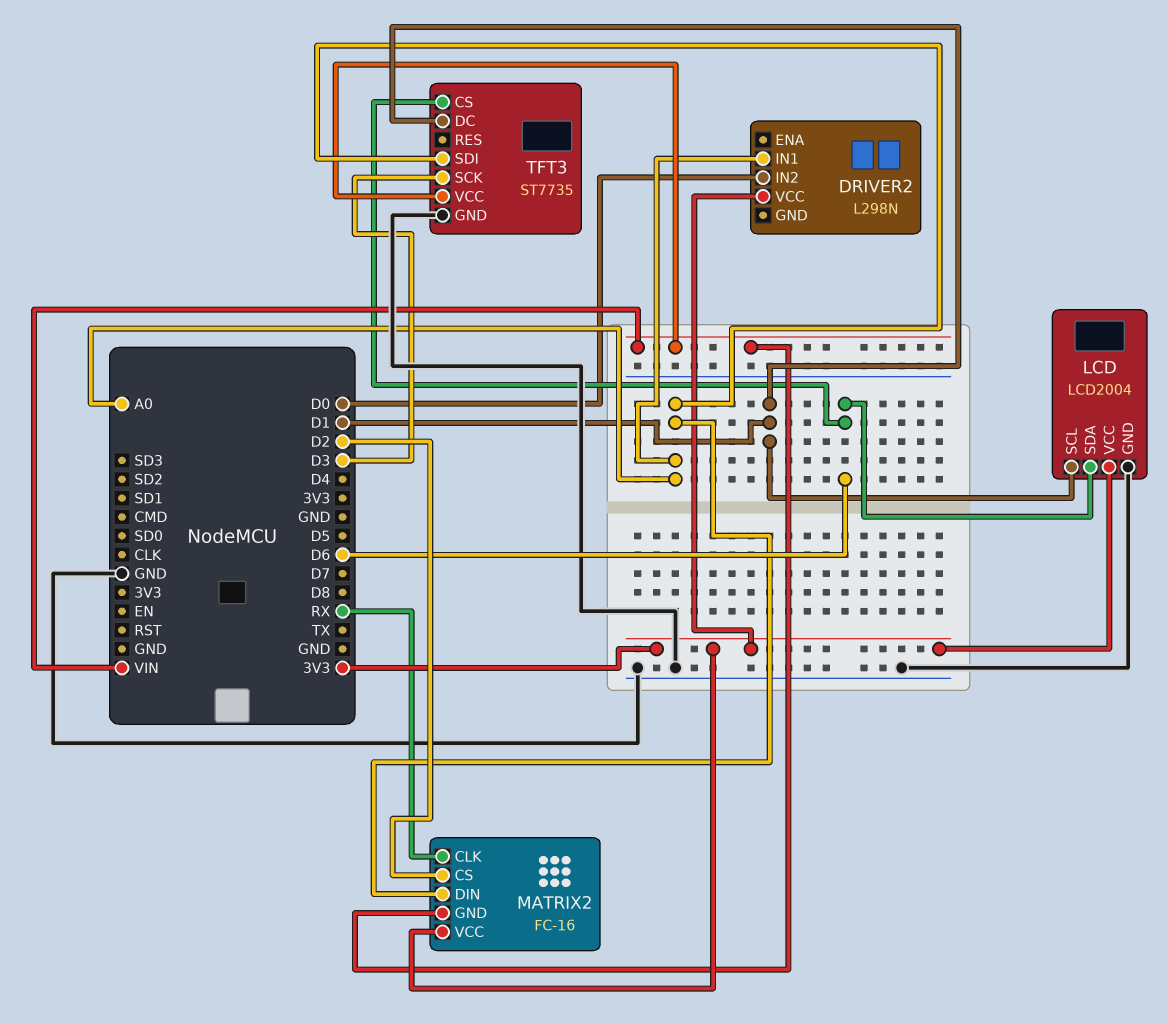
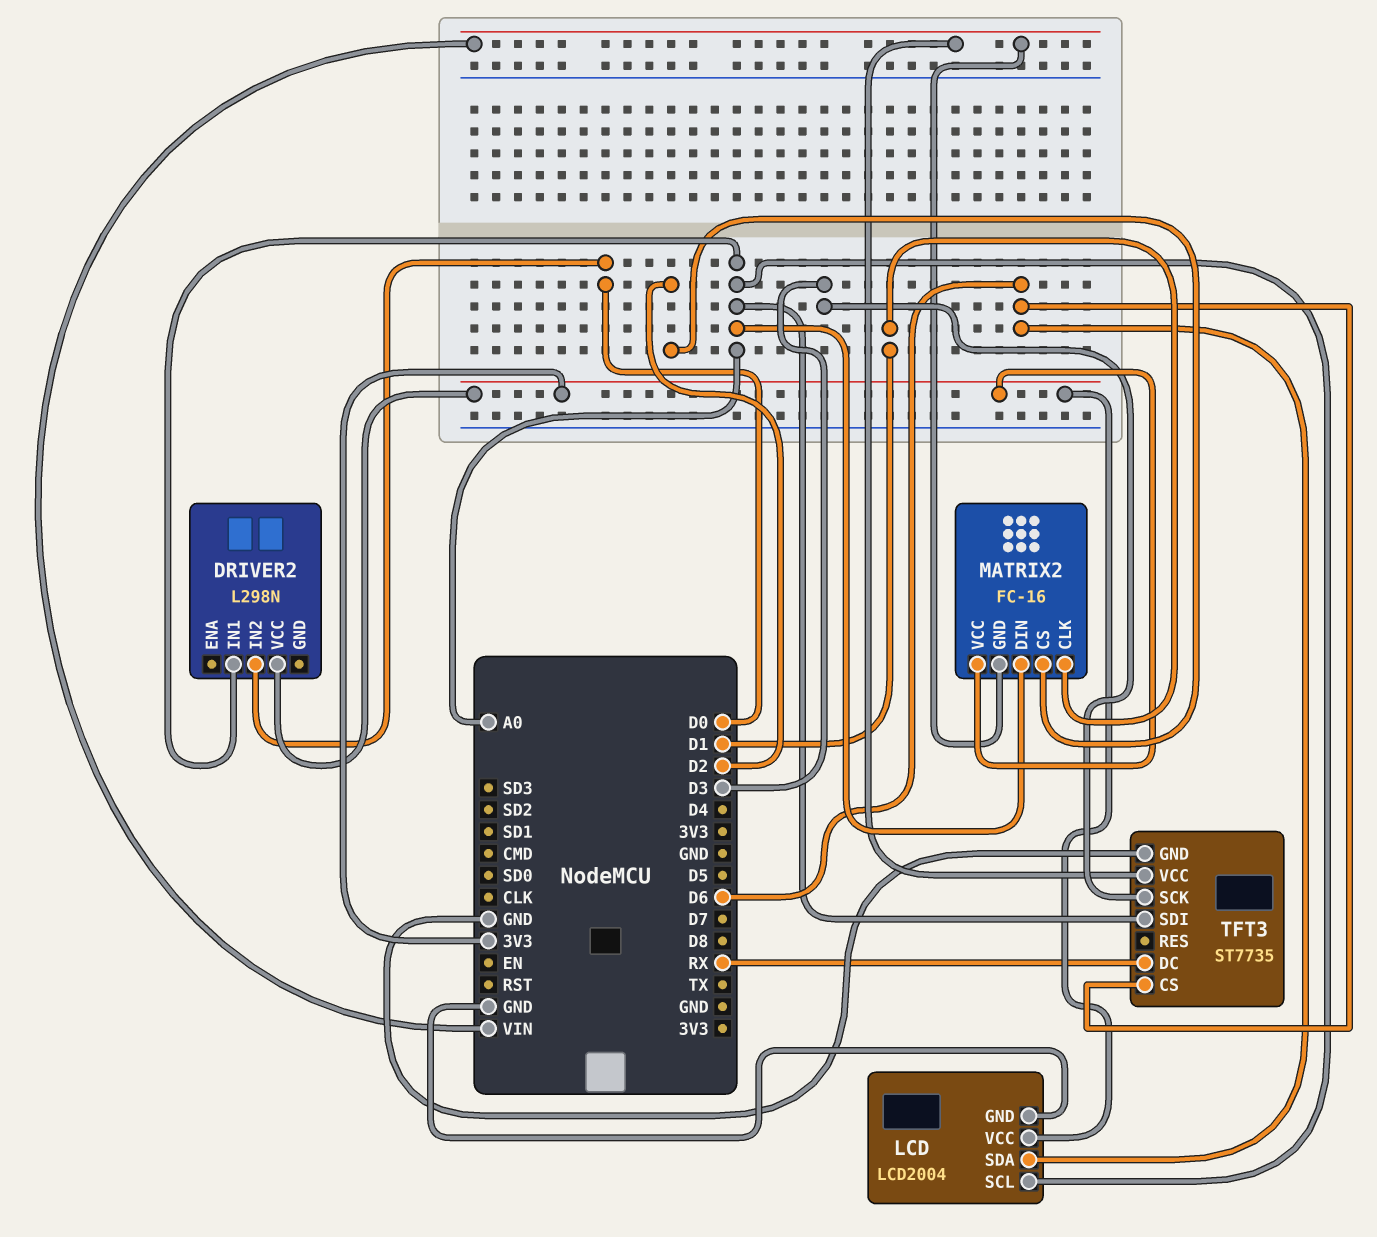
LCD pin SCL: D1 -> A0
MATRIX2 pin CLK: RX -> D1
TFT3 pin DC: D1 -> RX

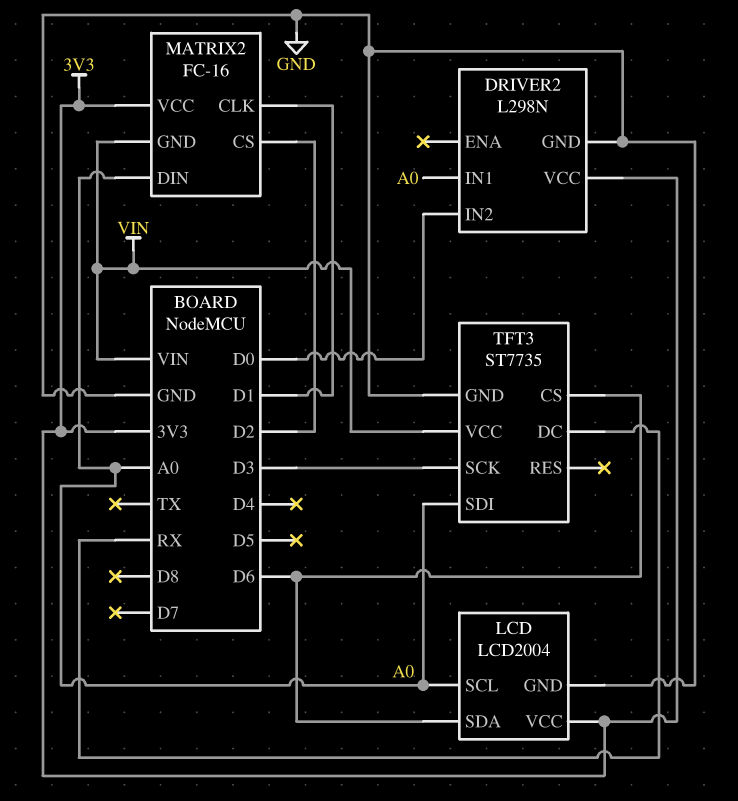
DRIVER2 pin GND: none -> GND

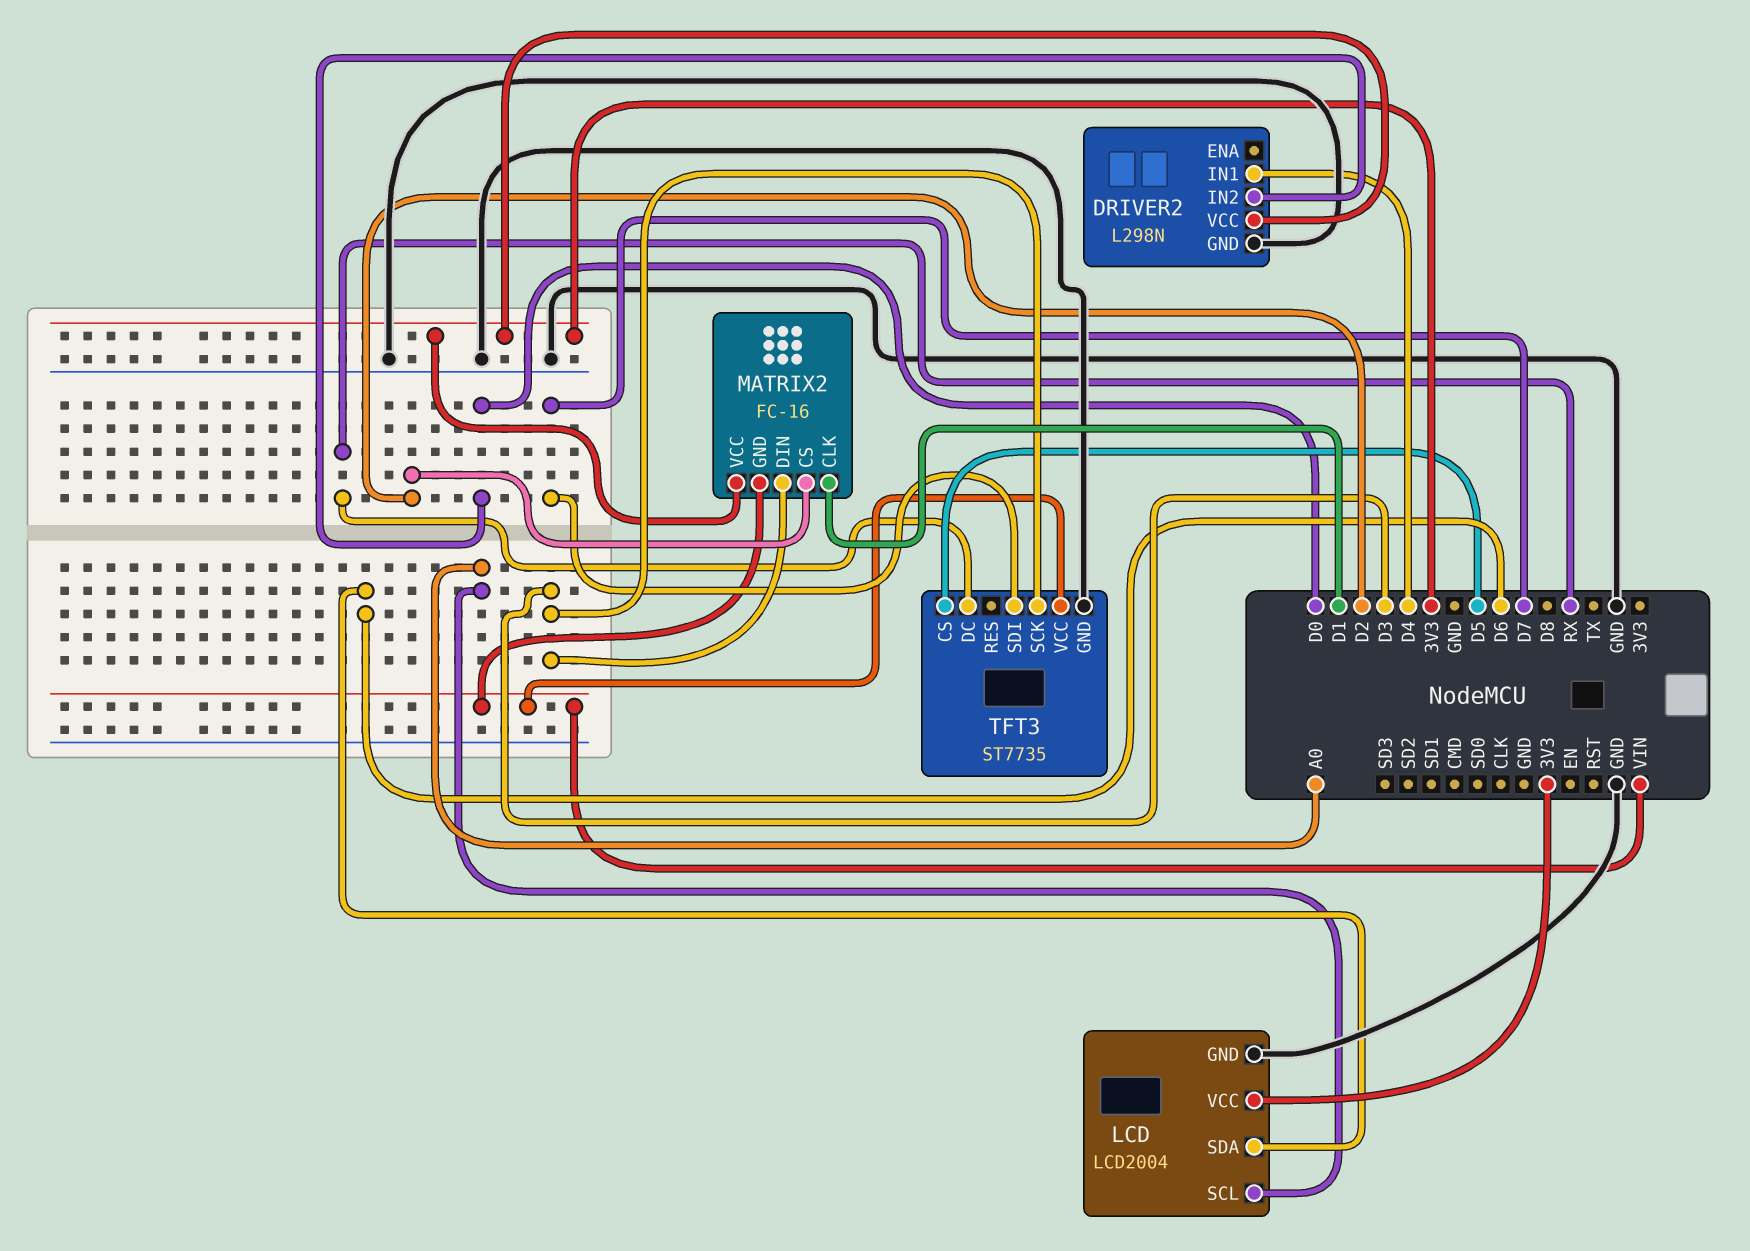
DRIVER2 pin IN1: A0 -> D4
MATRIX2 pin DIN: A0 -> D3
TFT3 pin CS: D6 -> D5
TFT3 pin SDI: A0 -> D7

